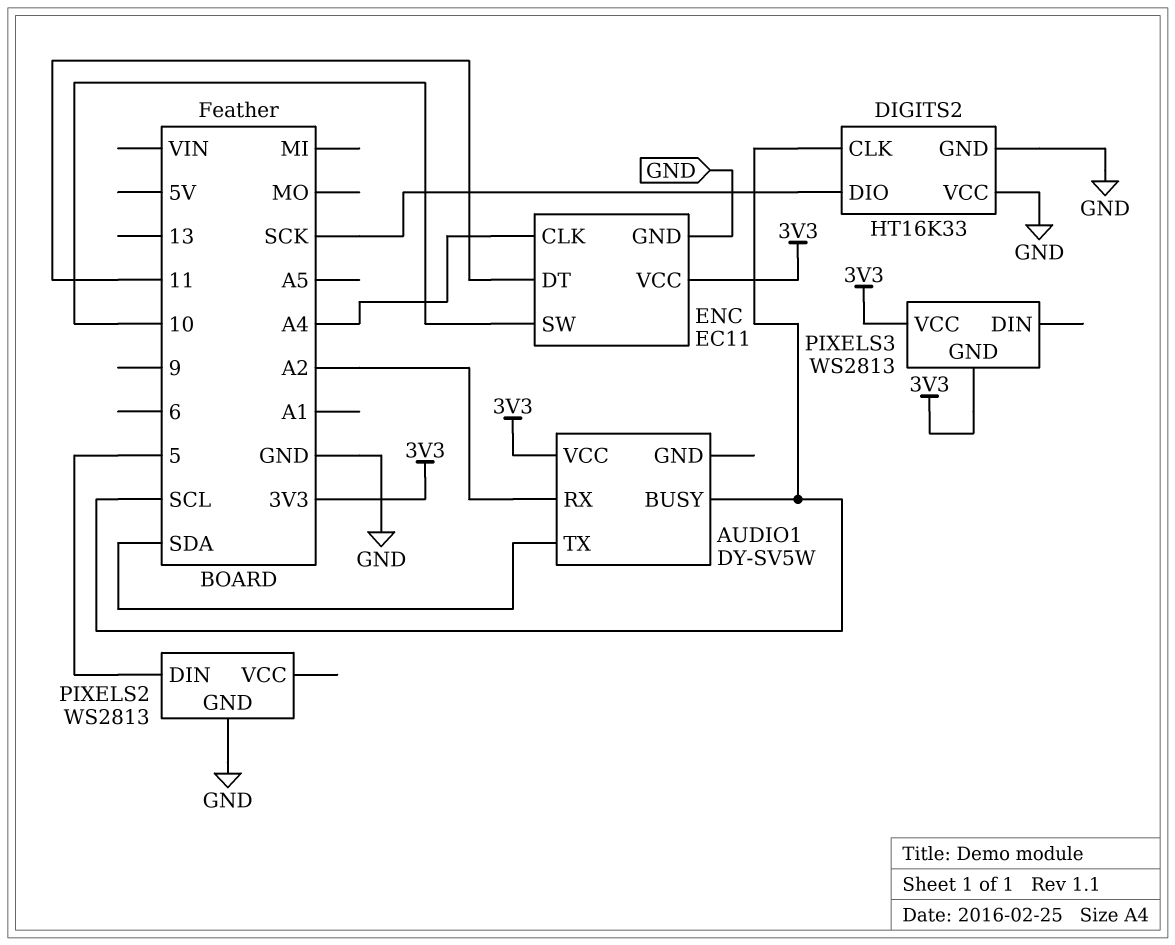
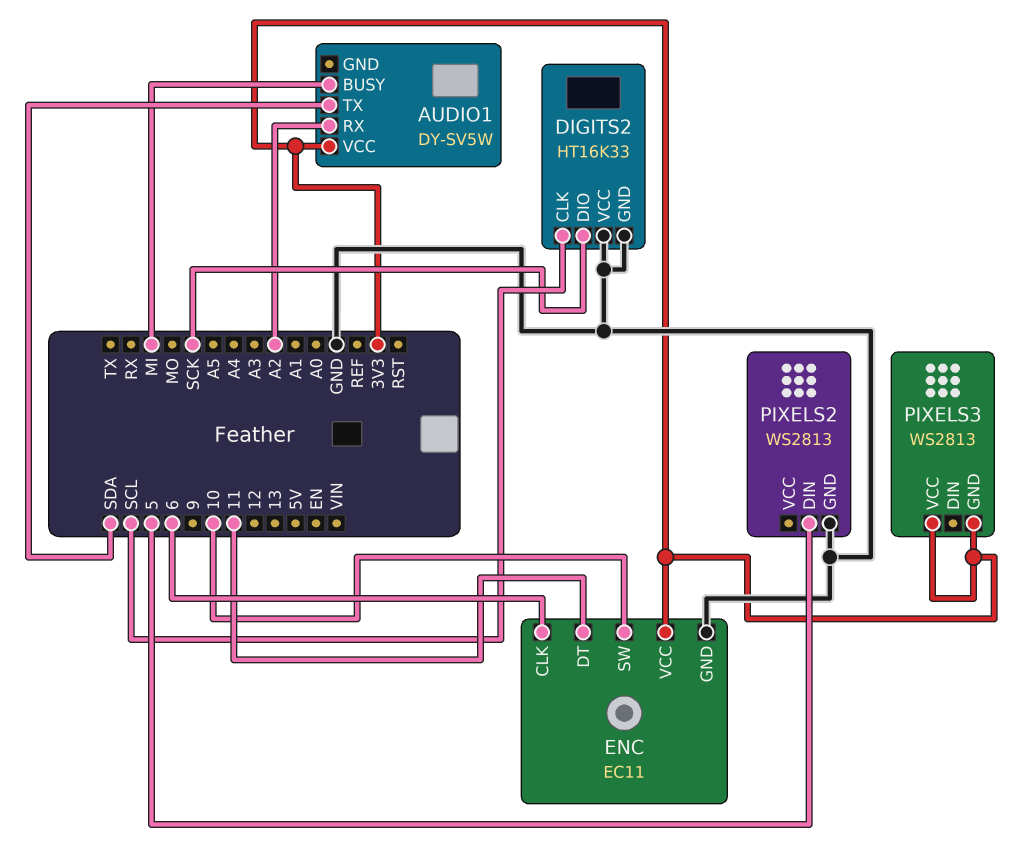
AUDIO1 pin BUSY: SCL -> MI
ENC pin CLK: A4 -> 6

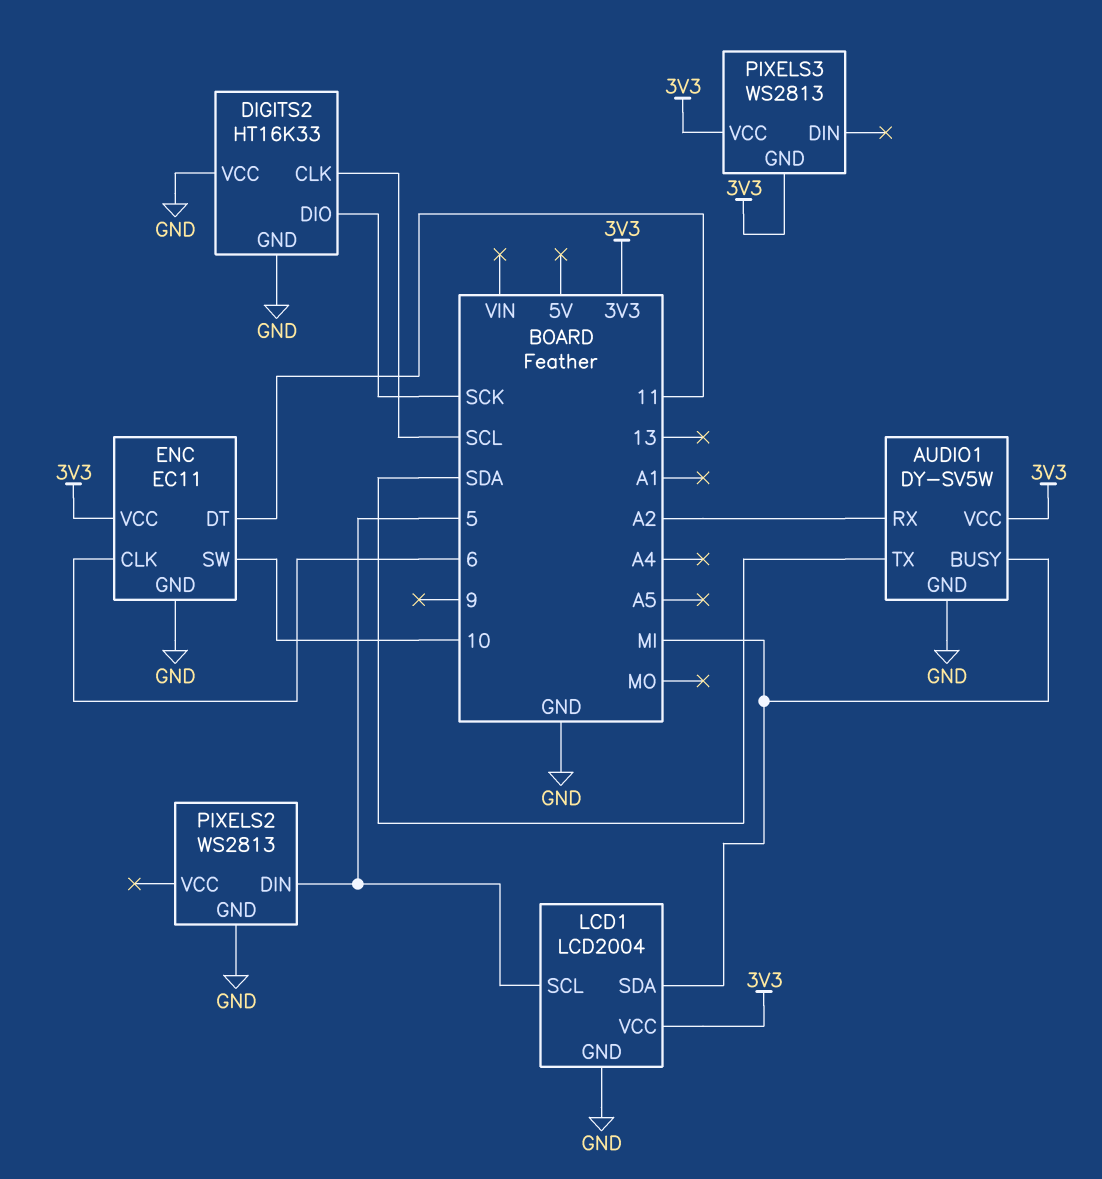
AUDIO1 pin GND: none -> GND
LCD1: none -> LCD2004
LCD1 pin GND: none -> GND
LCD1 pin SCL: none -> 5
LCD1 pin SDA: none -> MI
LCD1 pin VCC: none -> 3V3

